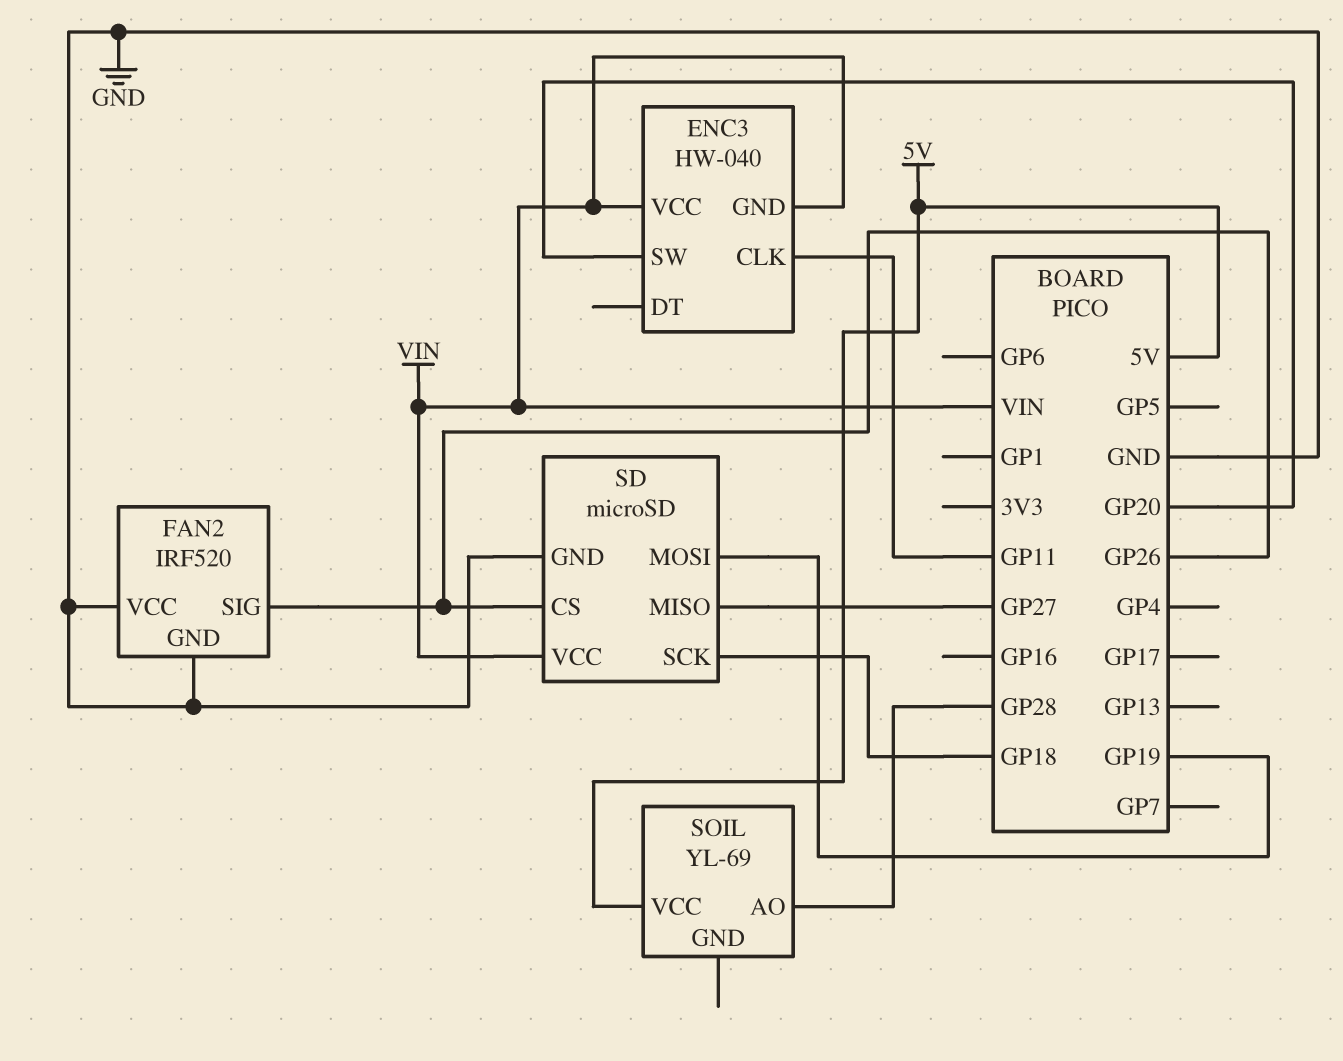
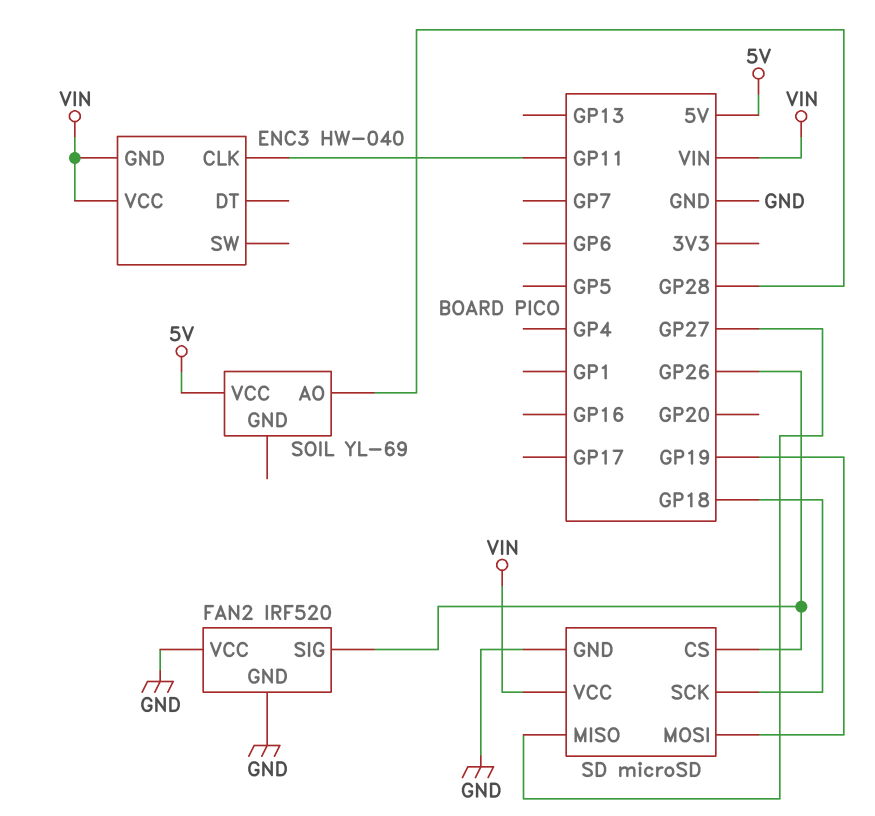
ENC3 pin SW: GP20 -> none

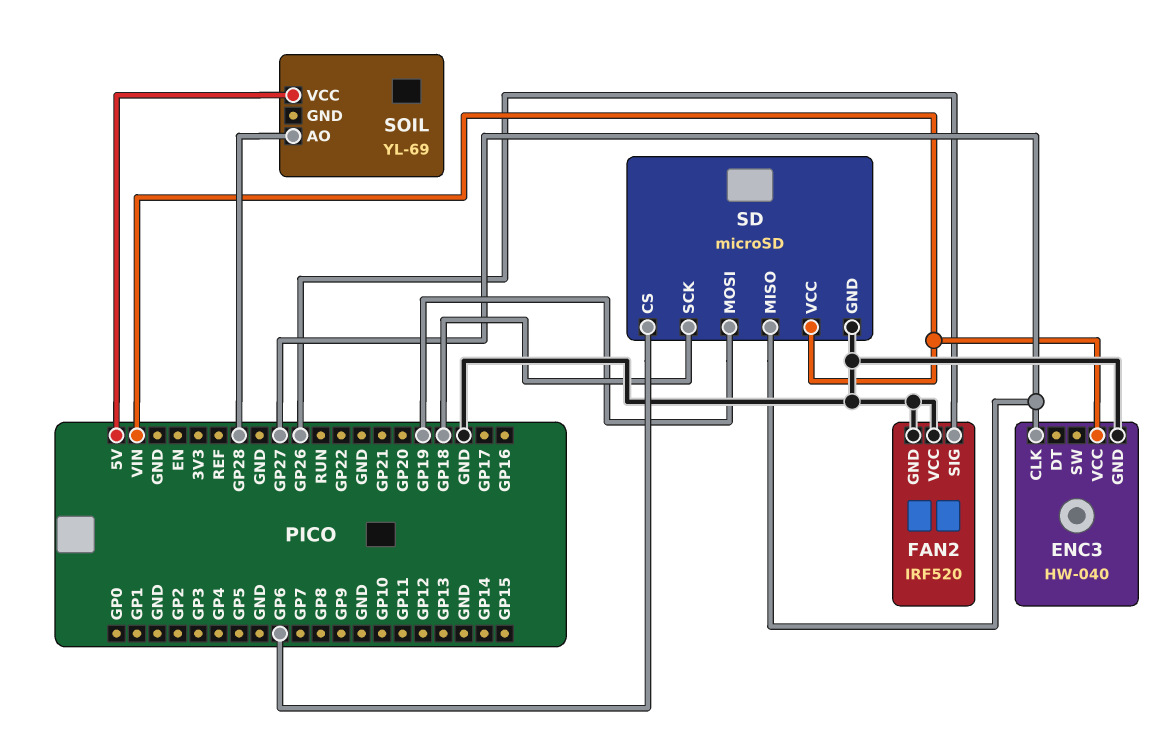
ENC3 pin CLK: GP11 -> GP27
ENC3 pin GND: VIN -> GND
SD pin CS: GP26 -> GP6

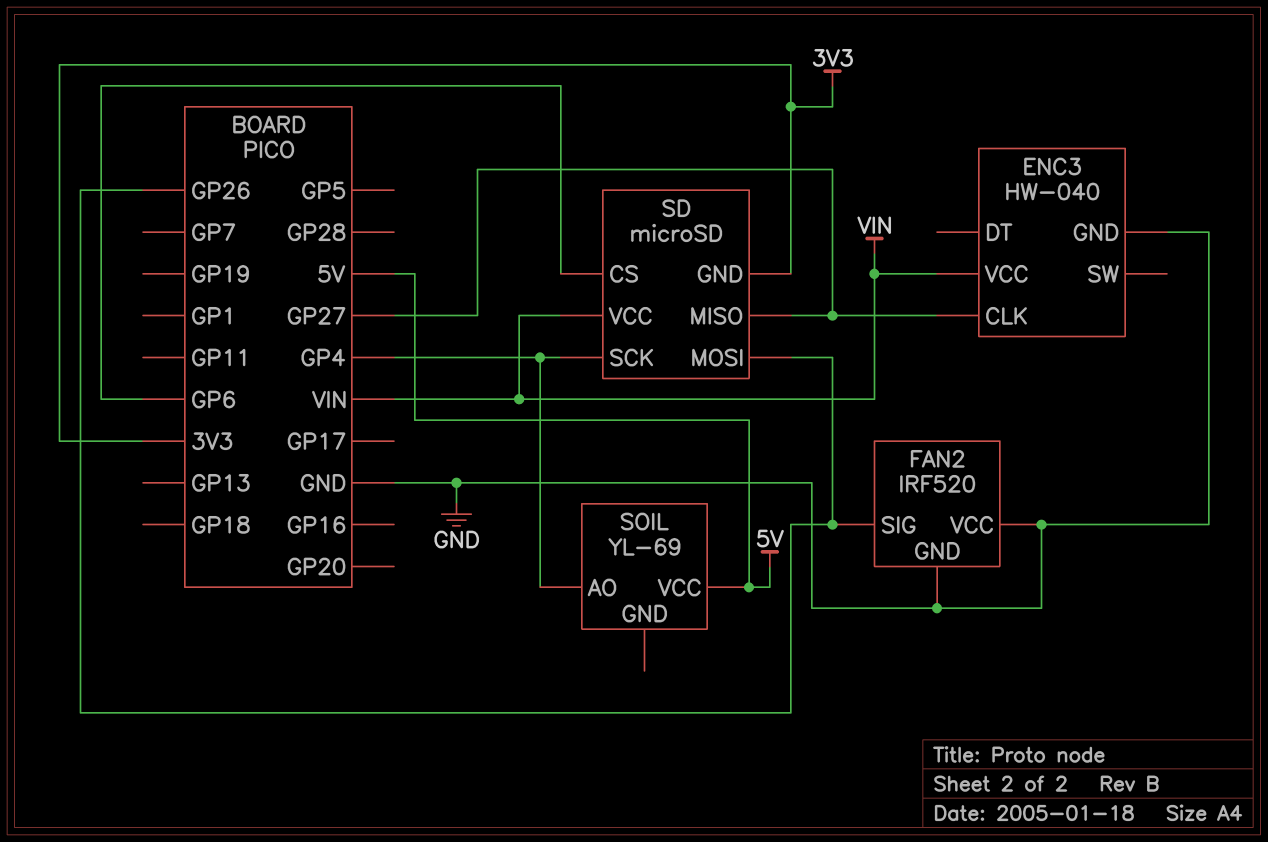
SD pin GND: GND -> 3V3
SD pin MOSI: GP19 -> GP26
SD pin SCK: GP18 -> GP4
SOIL pin AO: GP28 -> GP4

